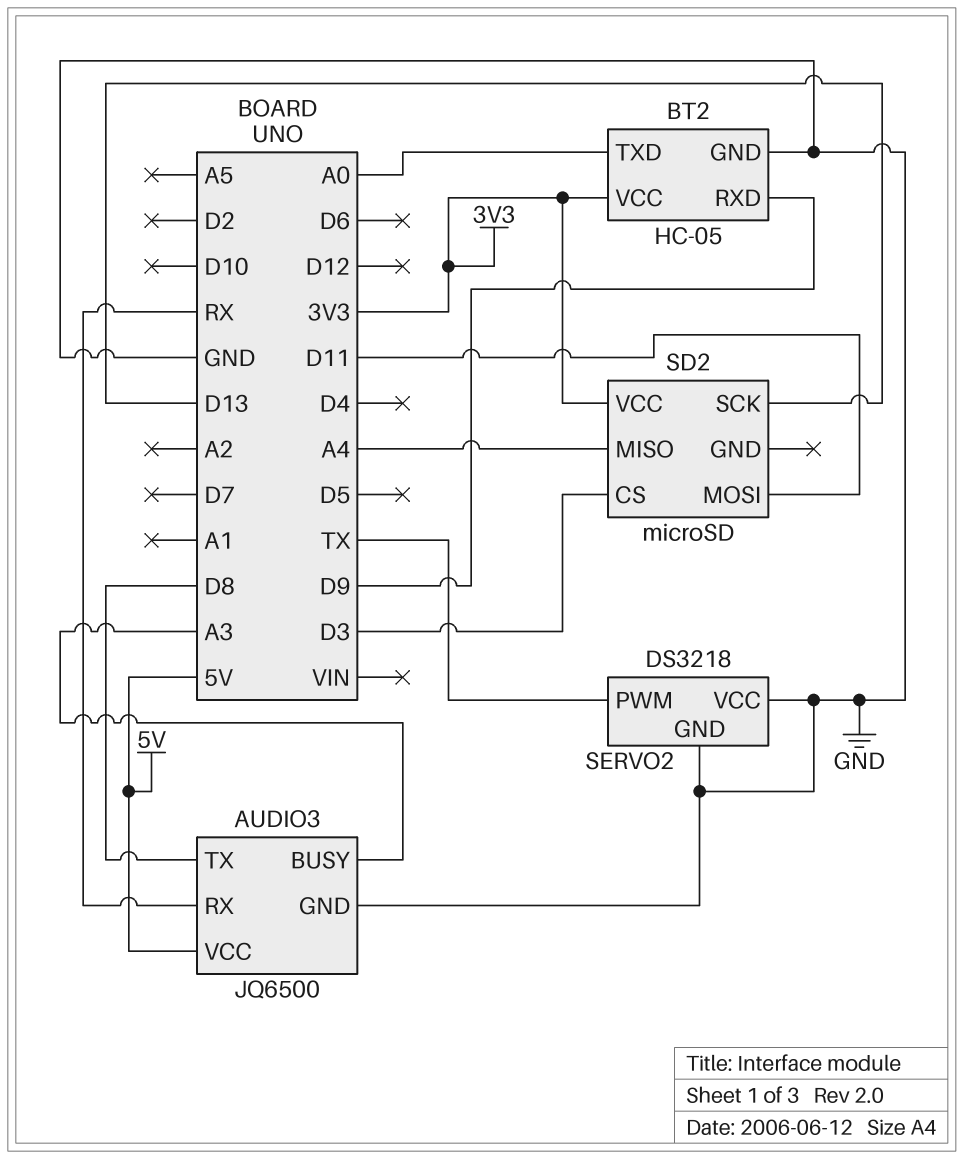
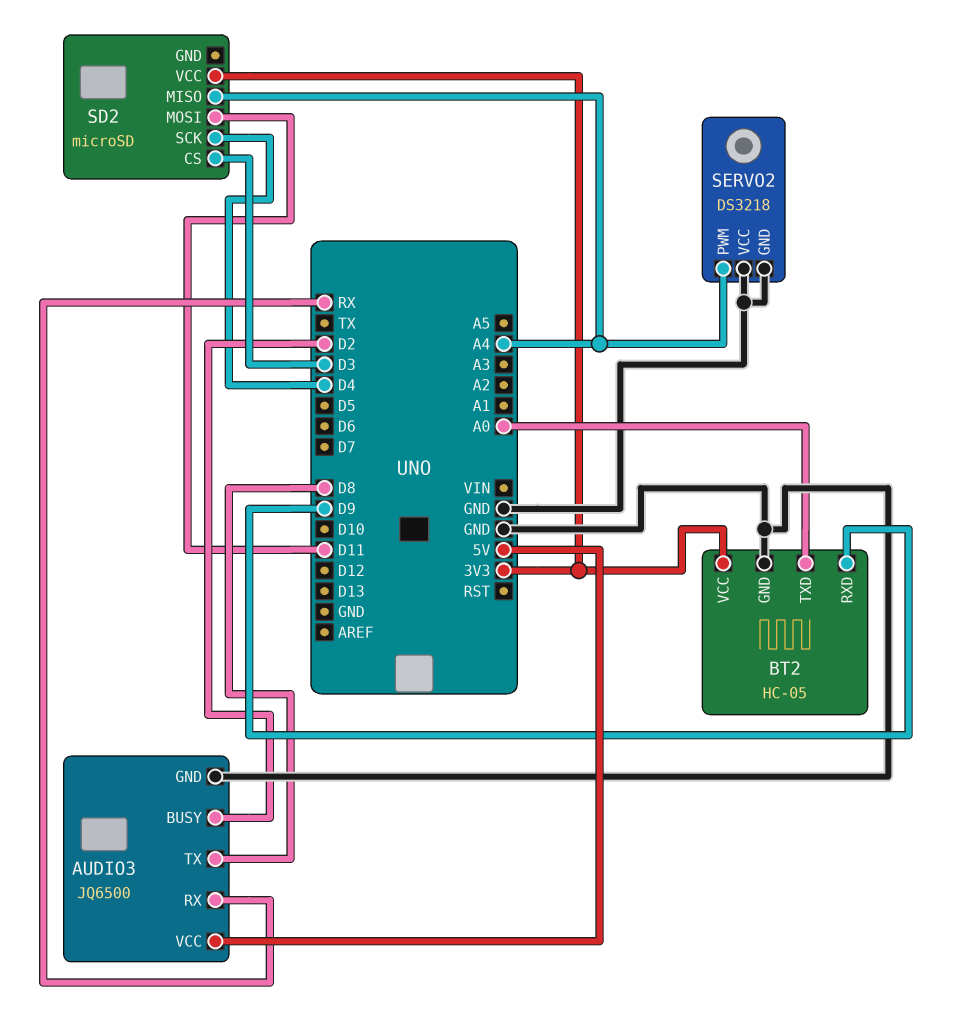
AUDIO3 pin BUSY: A3 -> D2
SD2 pin SCK: D13 -> D4
SERVO2 pin PWM: TX -> A4

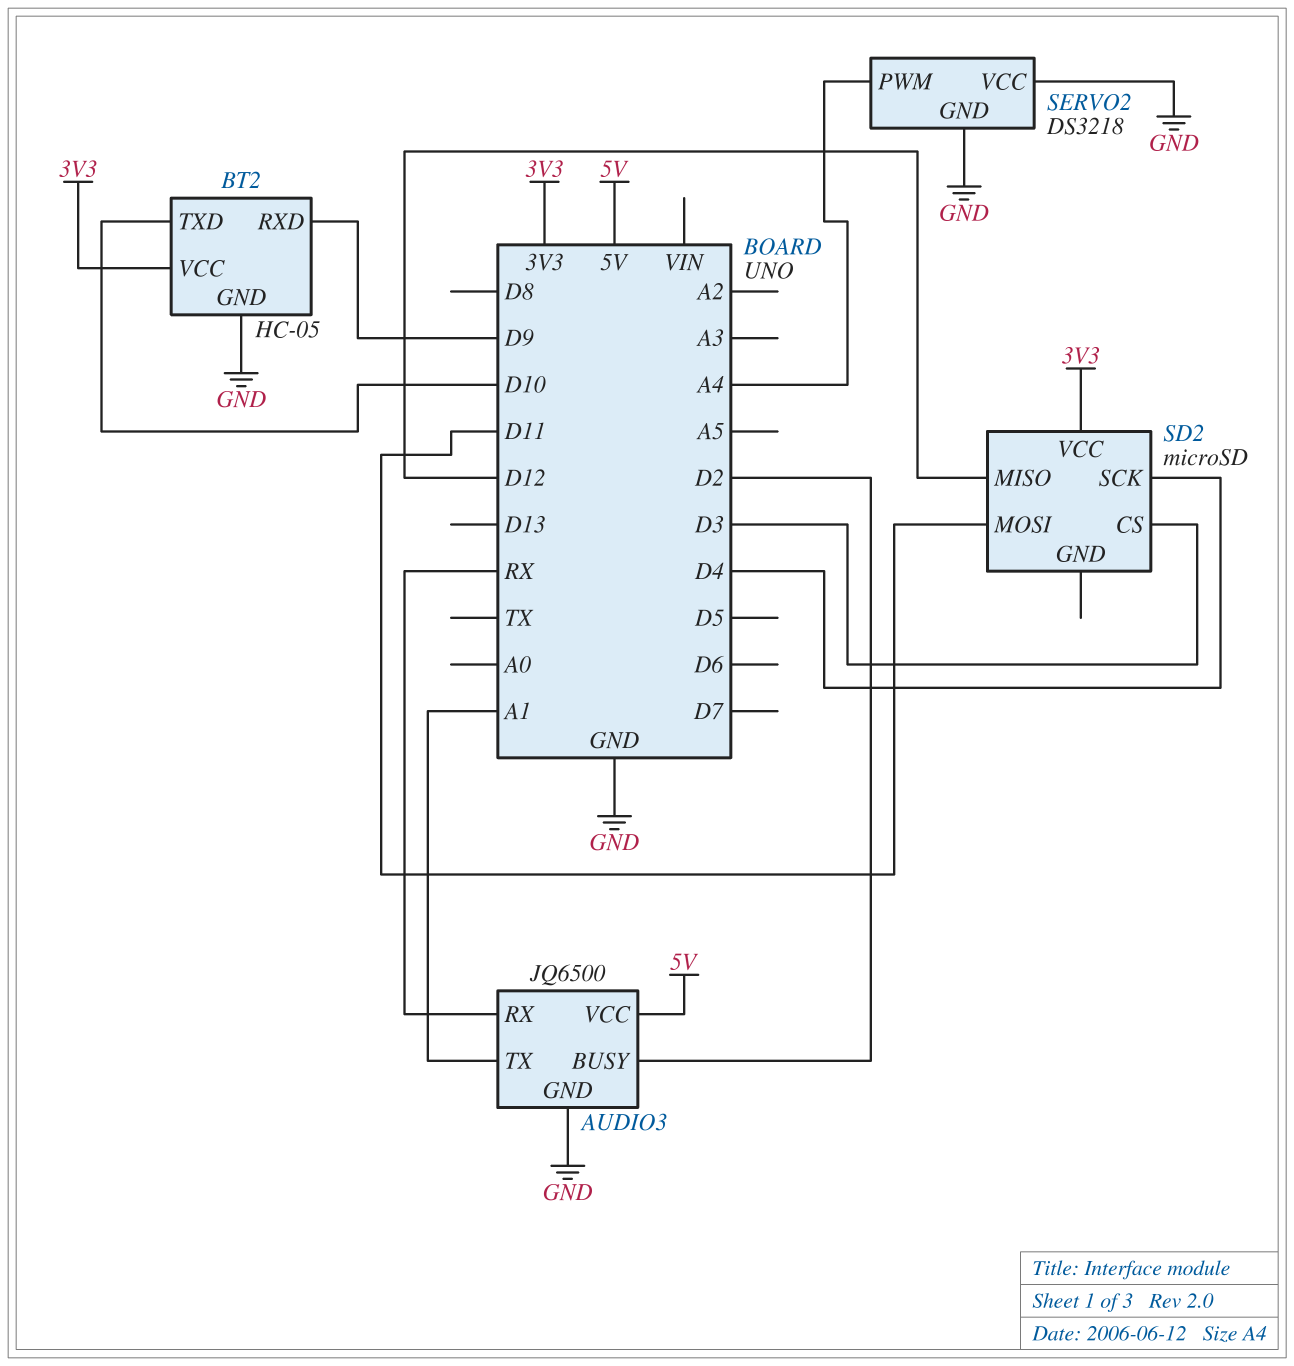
AUDIO3 pin TX: D8 -> A1
BT2 pin TXD: A0 -> D10
SD2 pin MISO: A4 -> D12

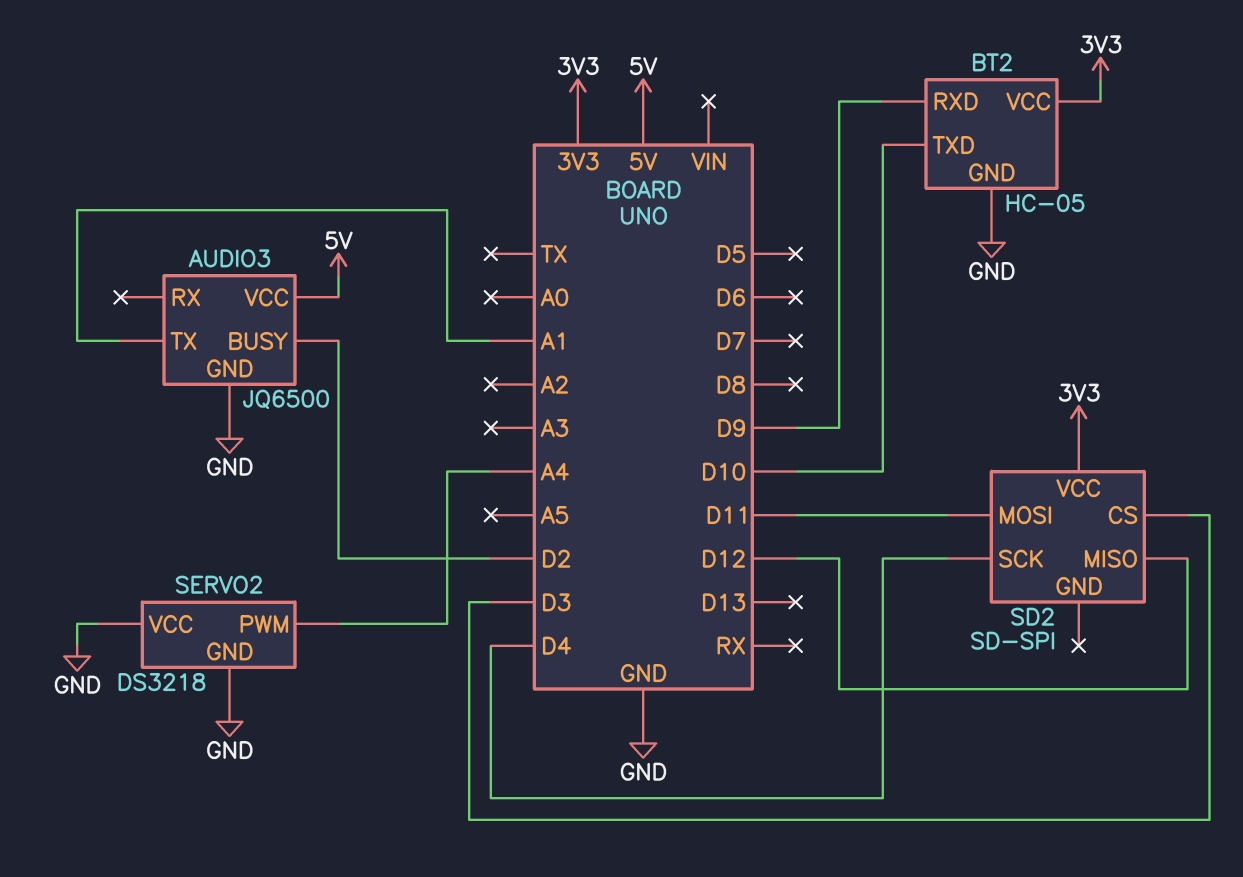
AUDIO3 pin RX: RX -> none
SD2: microSD -> SD-SPI

